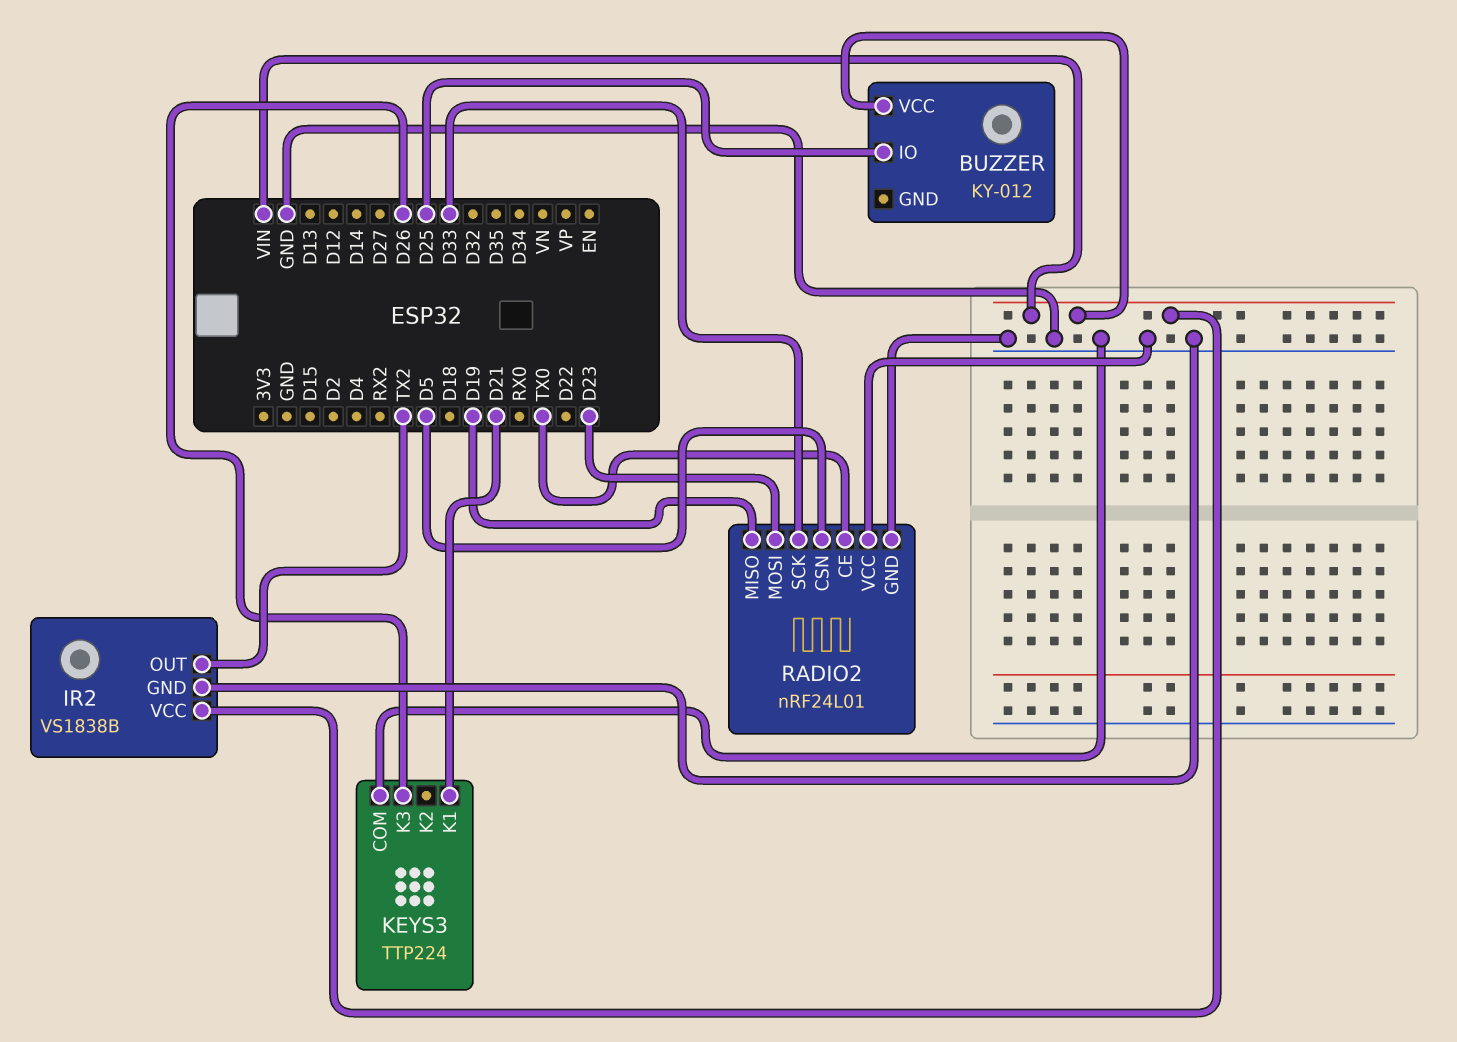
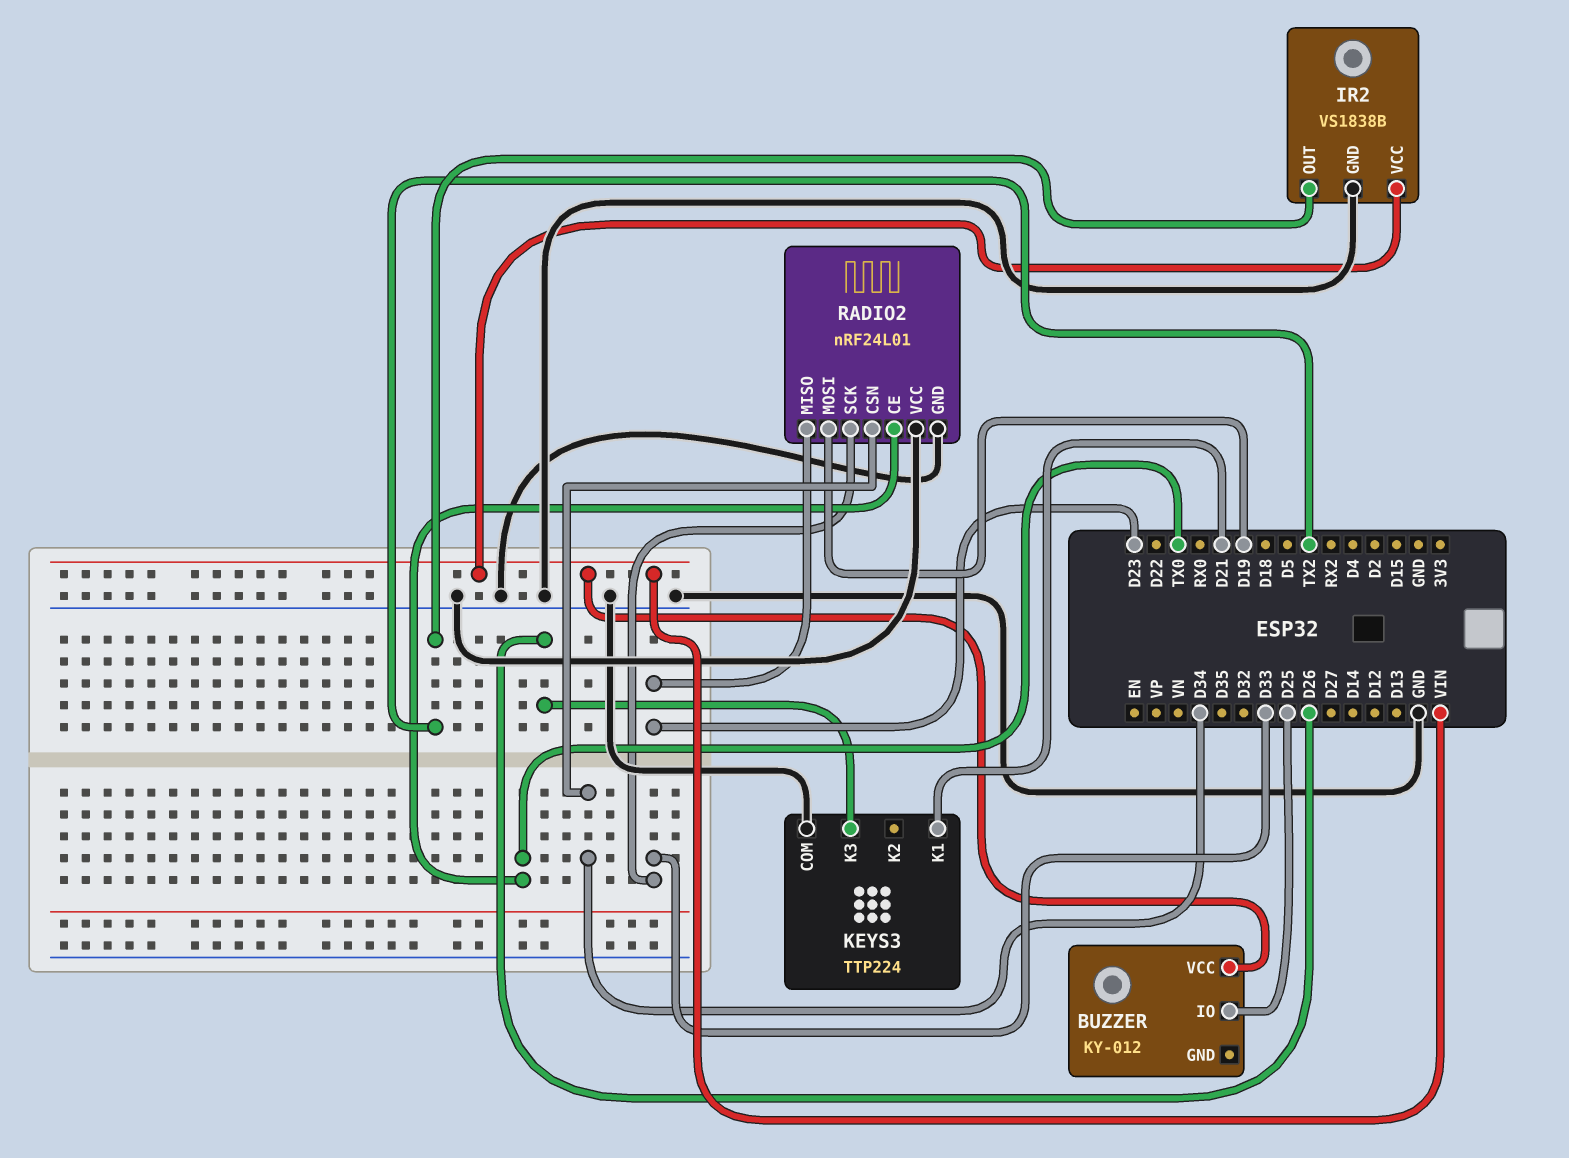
RADIO2 pin CSN: D5 -> D34
RADIO2 pin MISO: D19 -> D23
RADIO2 pin MOSI: D23 -> D19

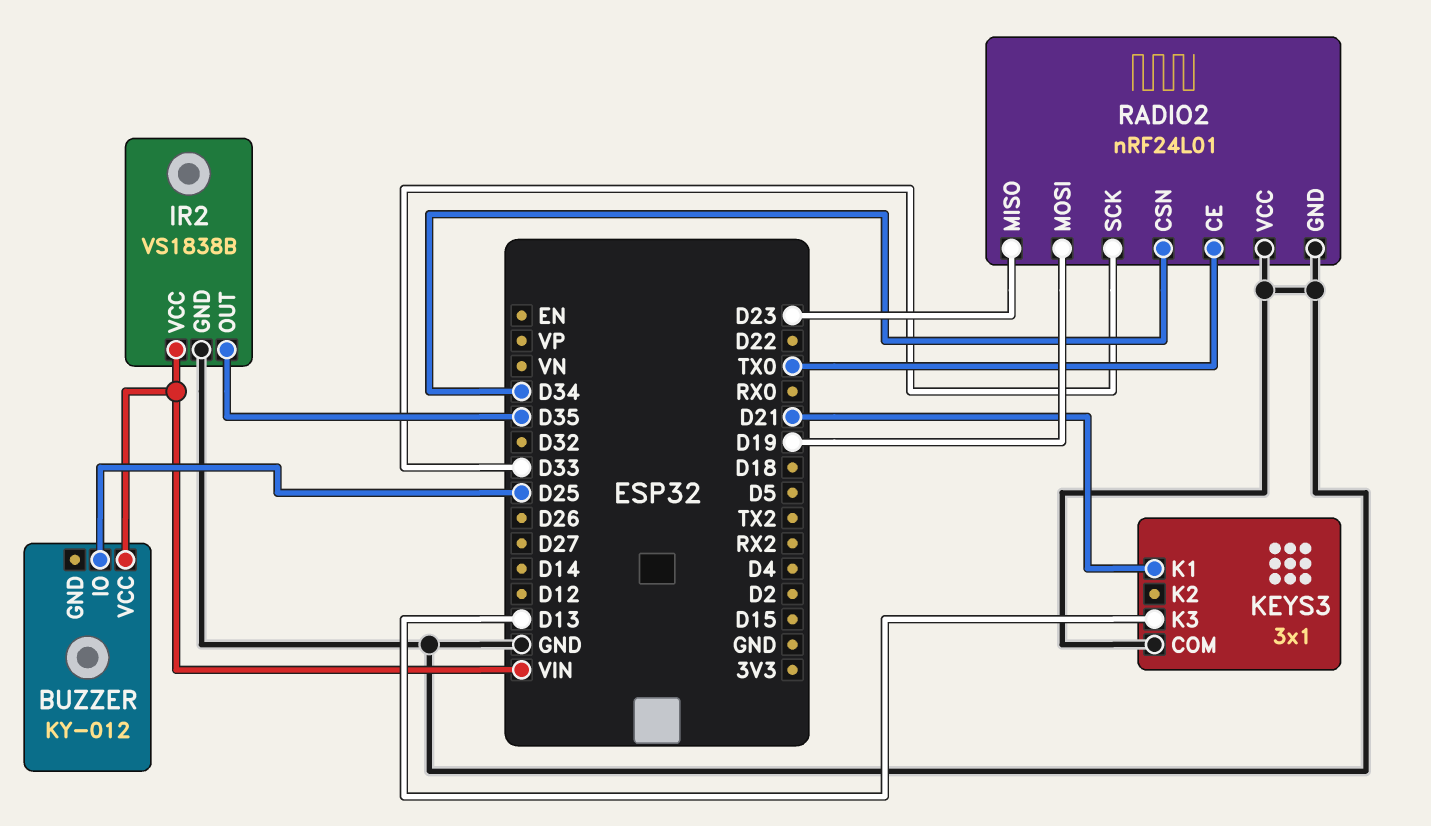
IR2 pin OUT: TX2 -> D35
KEYS3: TTP224 -> 3x1
KEYS3 pin K3: D26 -> D13

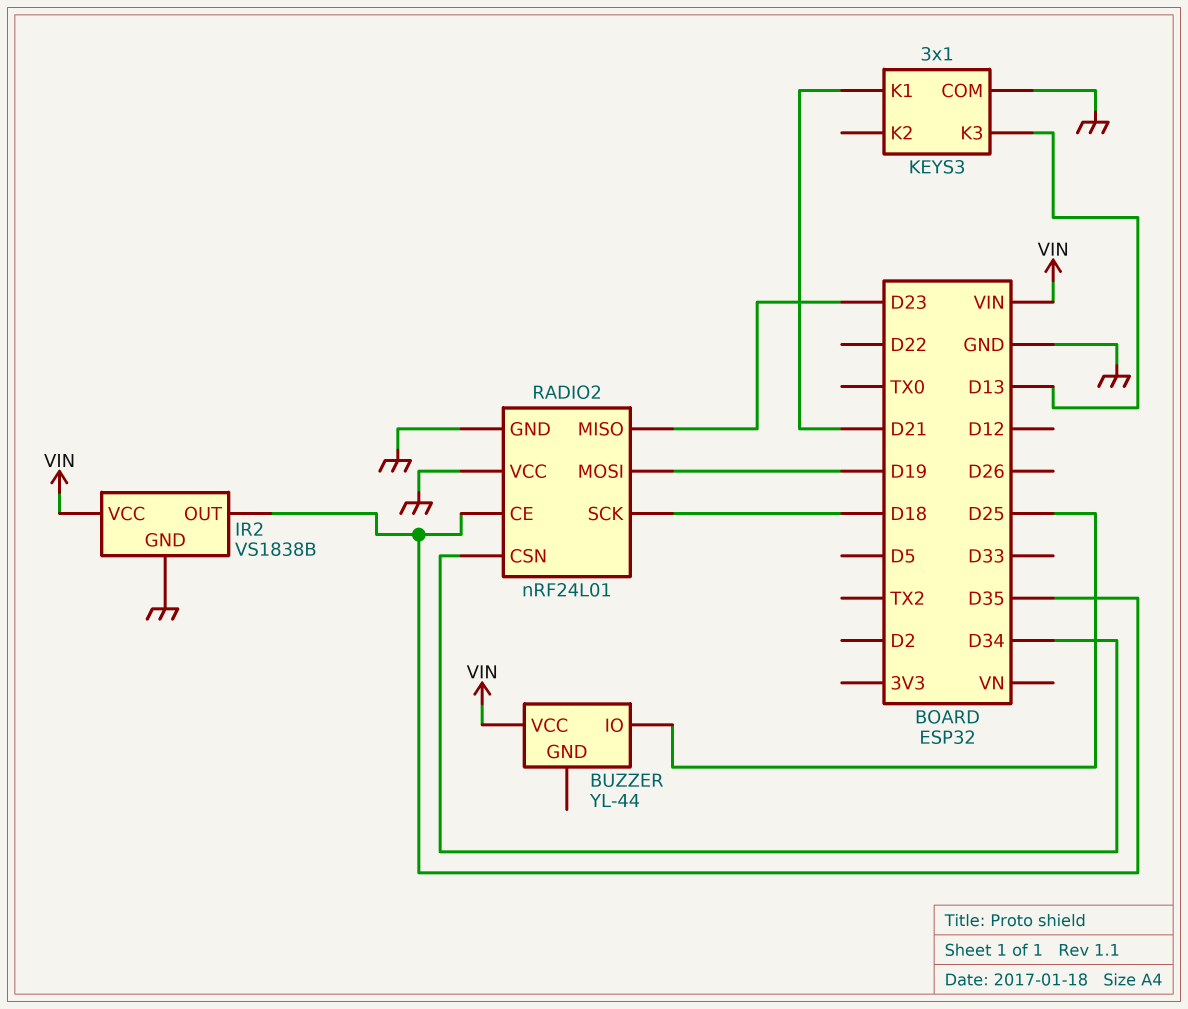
BUZZER: KY-012 -> YL-44
RADIO2 pin CE: TX0 -> D35
RADIO2 pin SCK: D33 -> D18

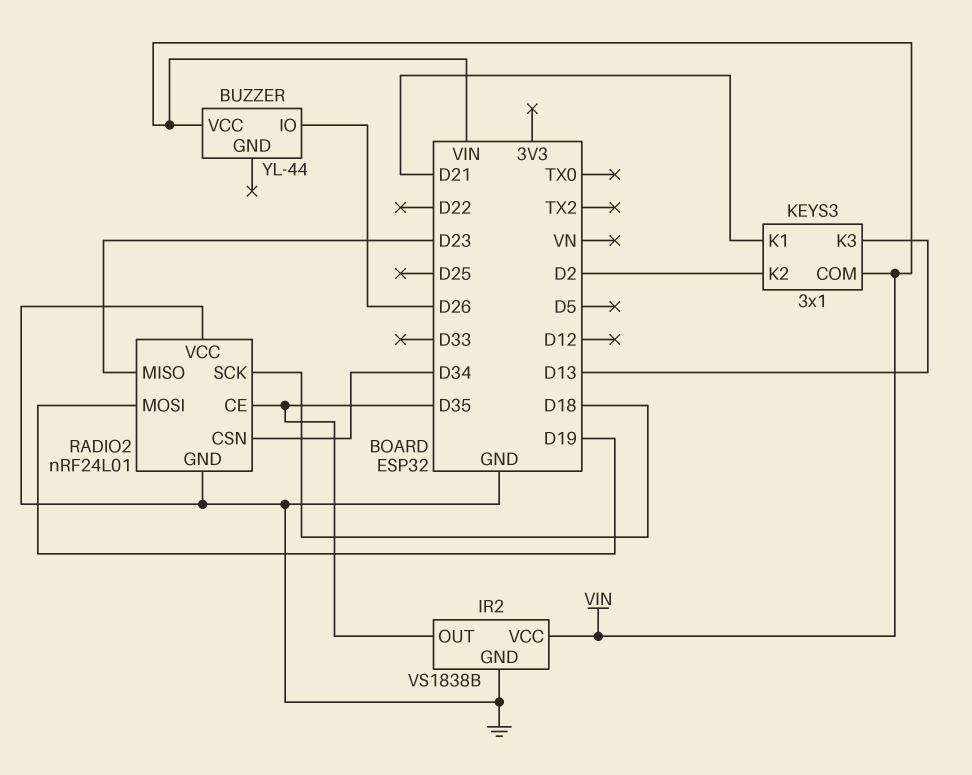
BUZZER pin IO: D25 -> D26
KEYS3 pin COM: GND -> VIN
KEYS3 pin K2: none -> D2

